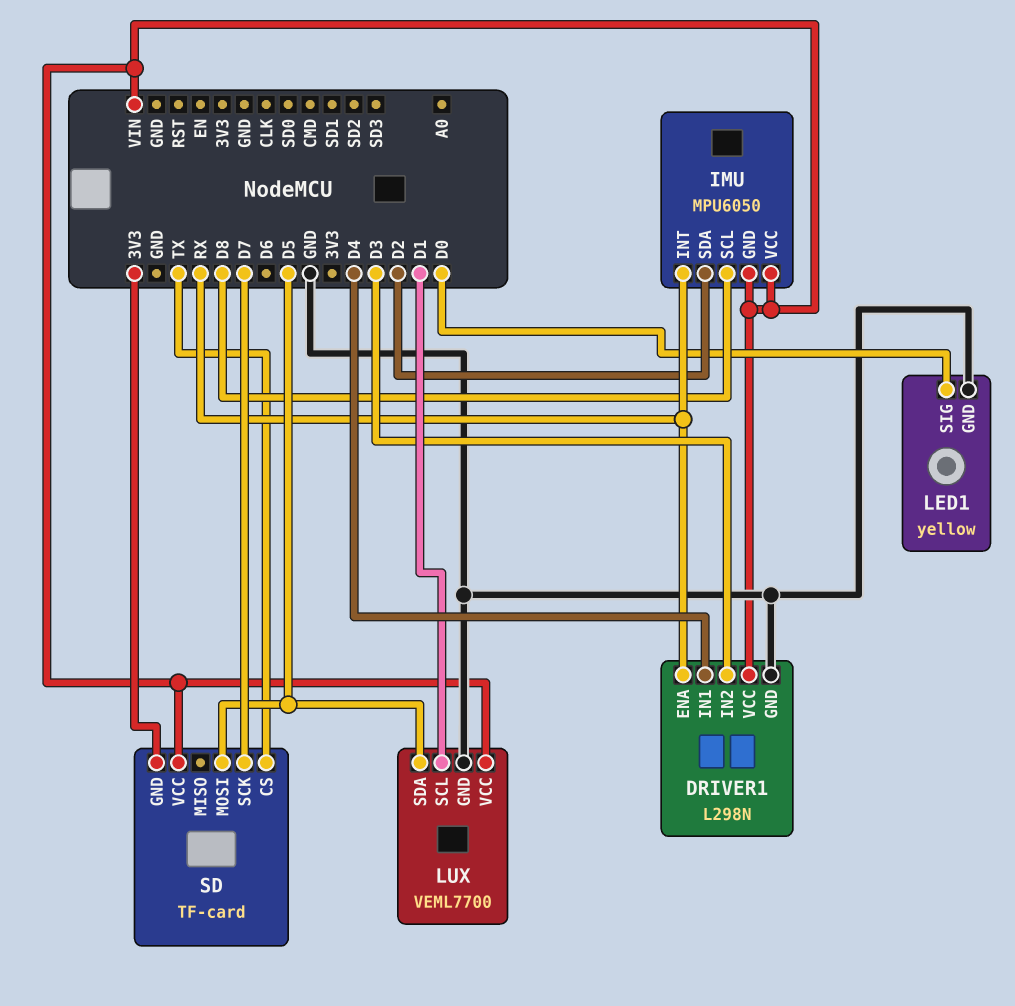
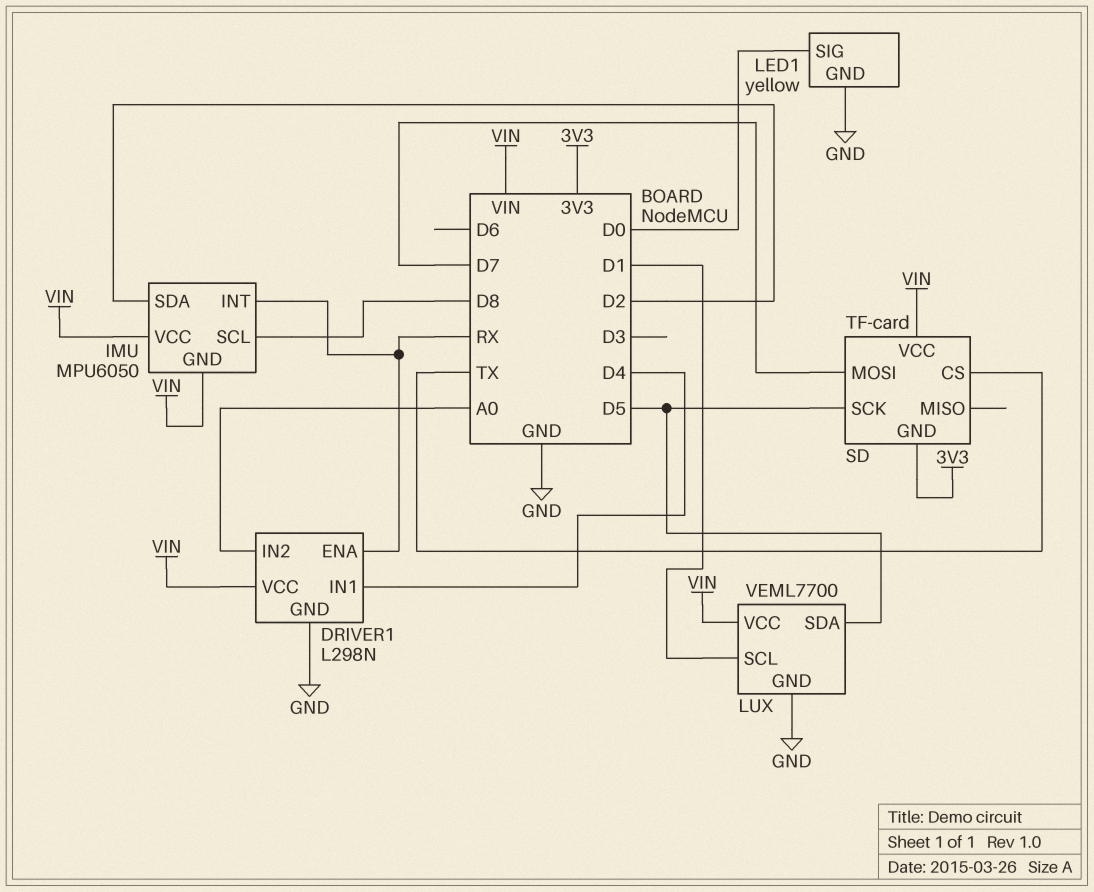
DRIVER1 pin IN2: D3 -> A0
SD pin MOSI: D5 -> D7
SD pin SCK: D7 -> D5

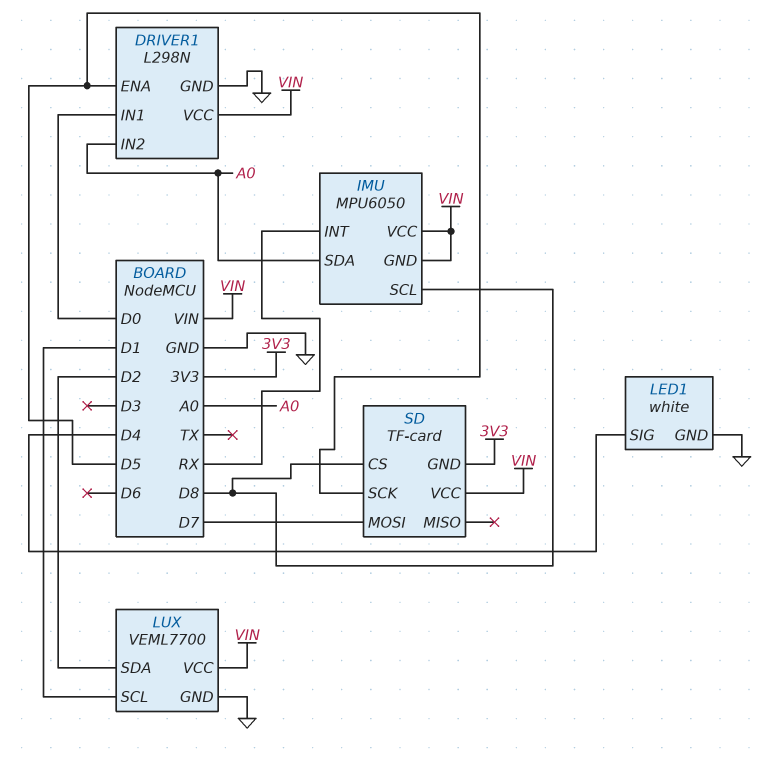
DRIVER1 pin ENA: RX -> D5
DRIVER1 pin IN1: D4 -> D0
IMU pin SDA: D2 -> A0
LED1: yellow -> white
LED1 pin SIG: D0 -> D4
LUX pin SDA: D5 -> D2
SD pin CS: TX -> D8

